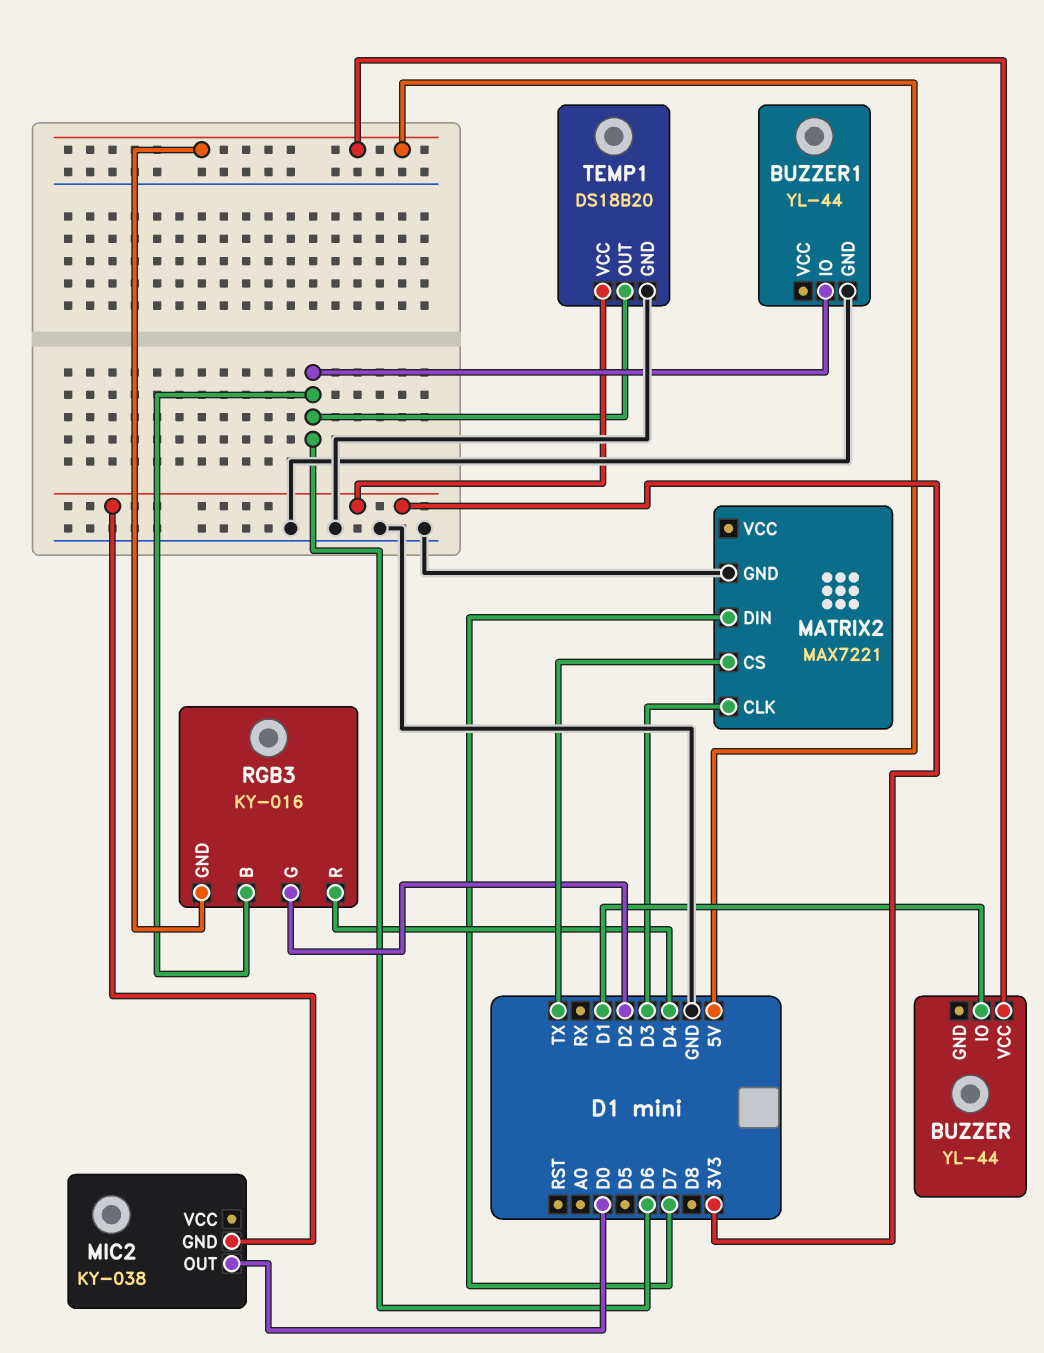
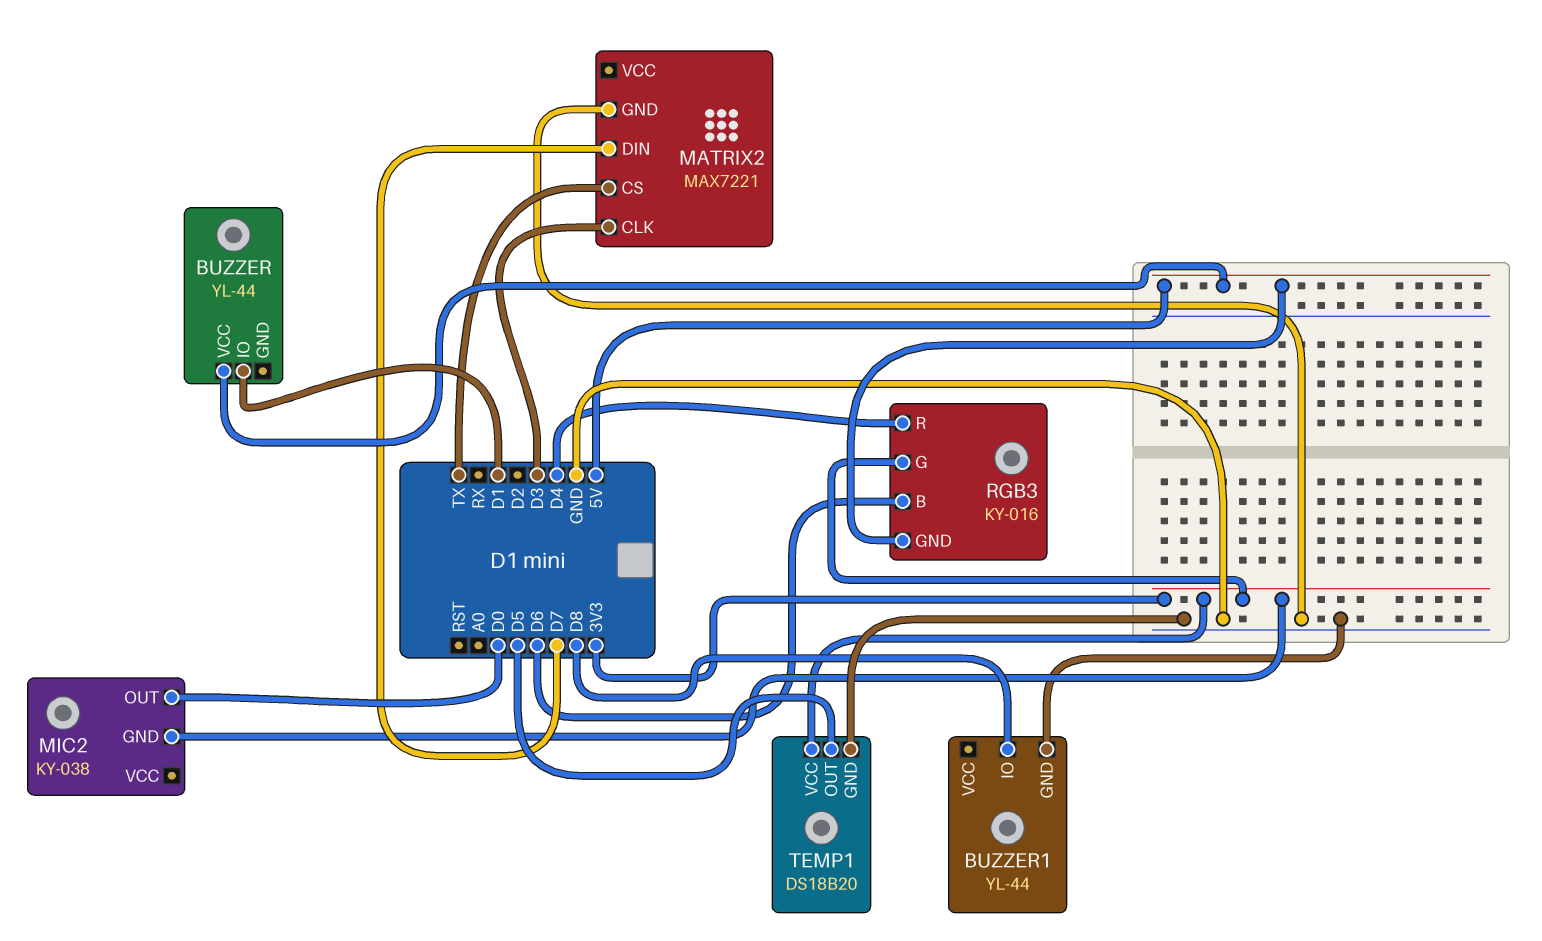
BUZZER1 pin IO: D6 -> D8
RGB3 pin G: D2 -> 3V3
TEMP1 pin OUT: D6 -> D5

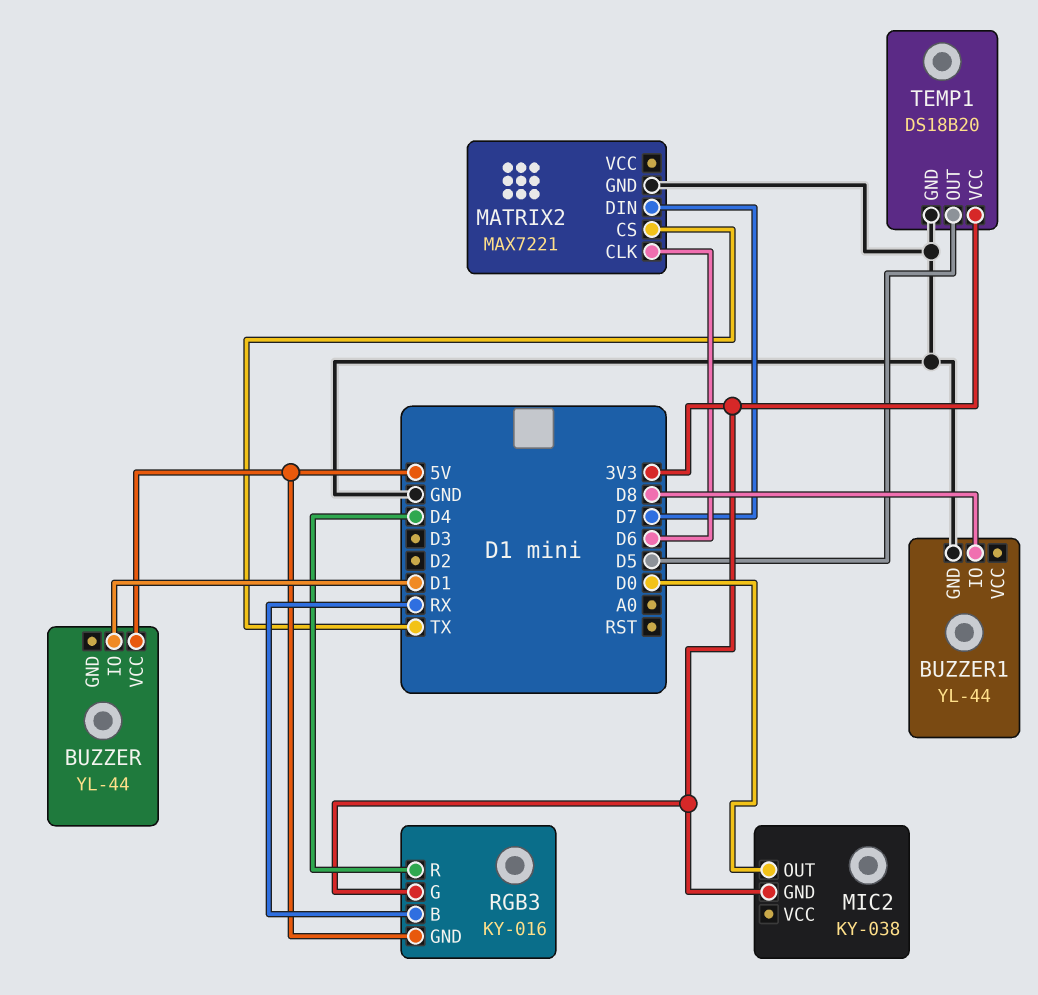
MATRIX2 pin CLK: D3 -> D6
RGB3 pin B: D6 -> RX

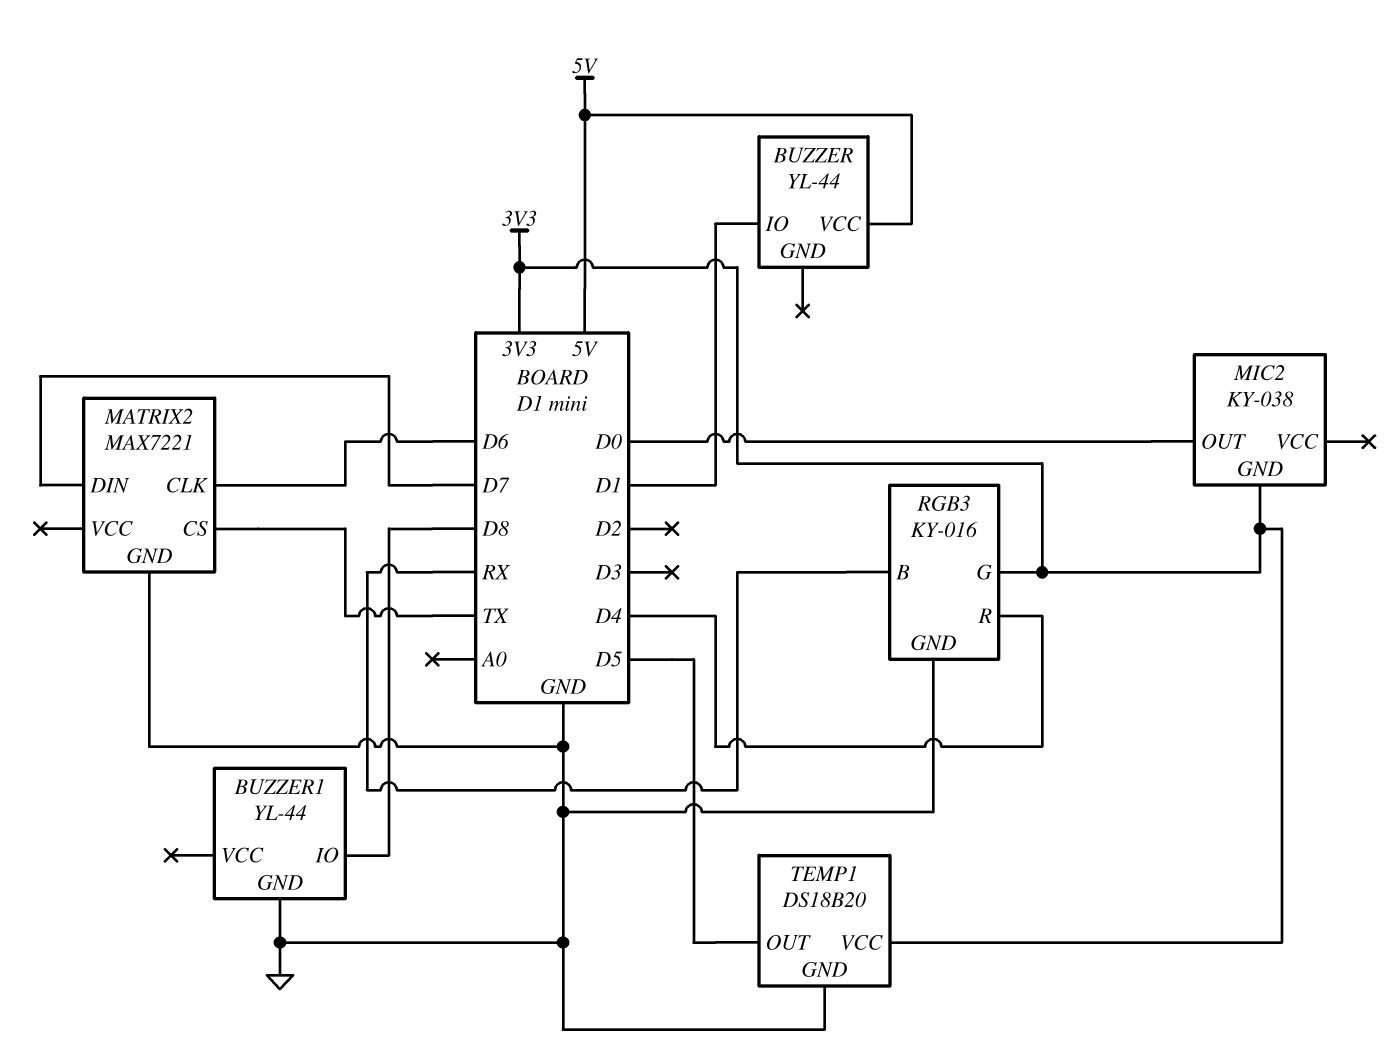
RGB3 pin GND: 5V -> GND

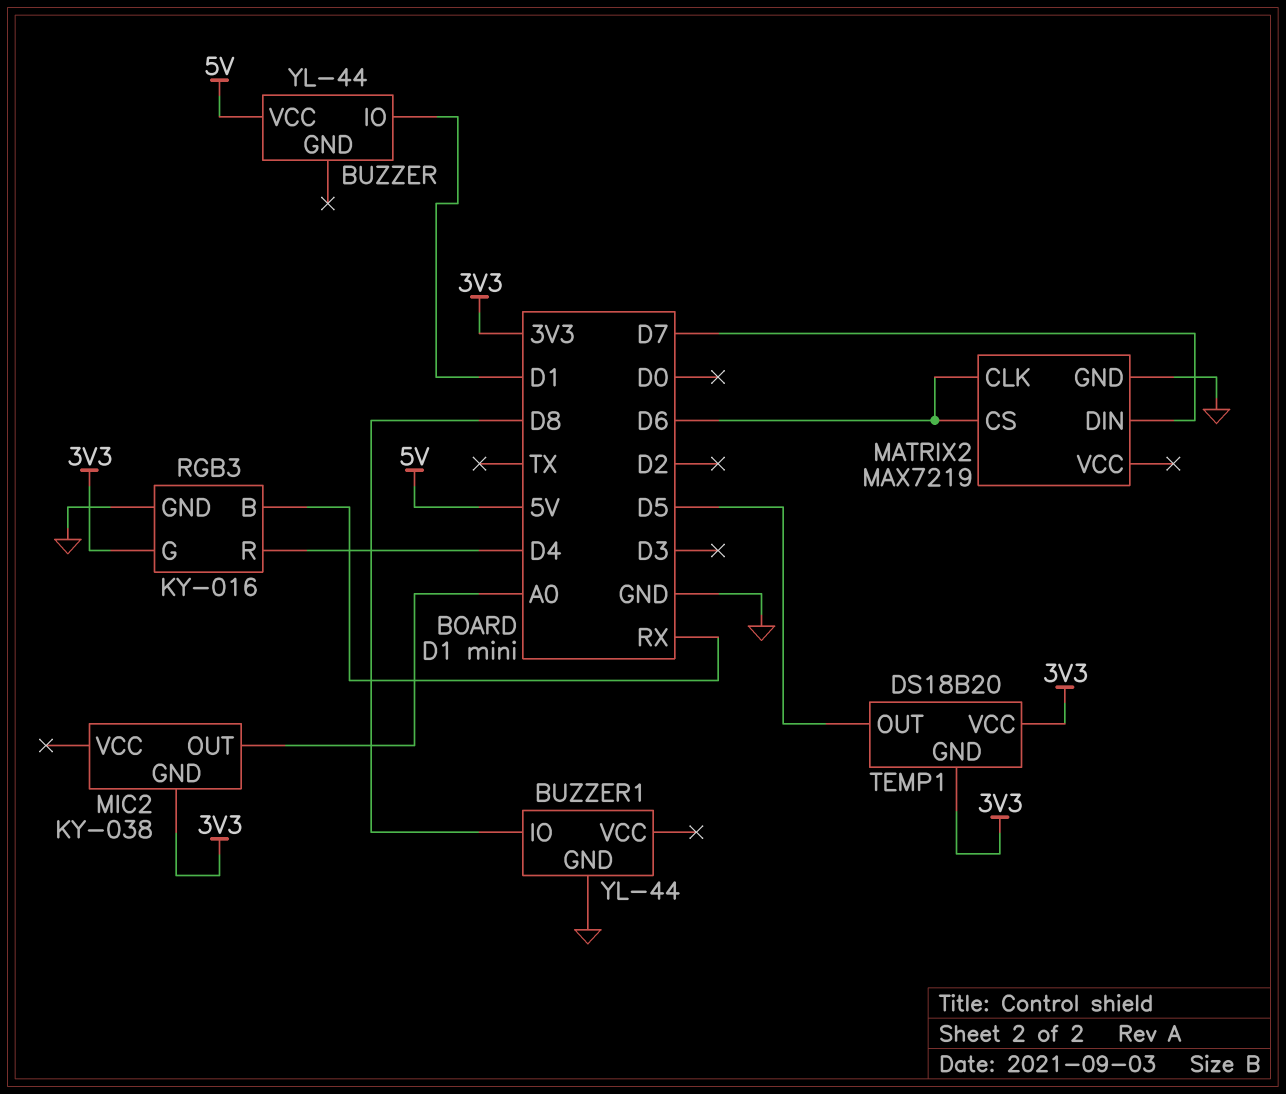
MATRIX2: MAX7221 -> MAX7219
MATRIX2 pin CS: TX -> D6
MIC2 pin OUT: D0 -> A0
TEMP1 pin GND: GND -> 3V3

